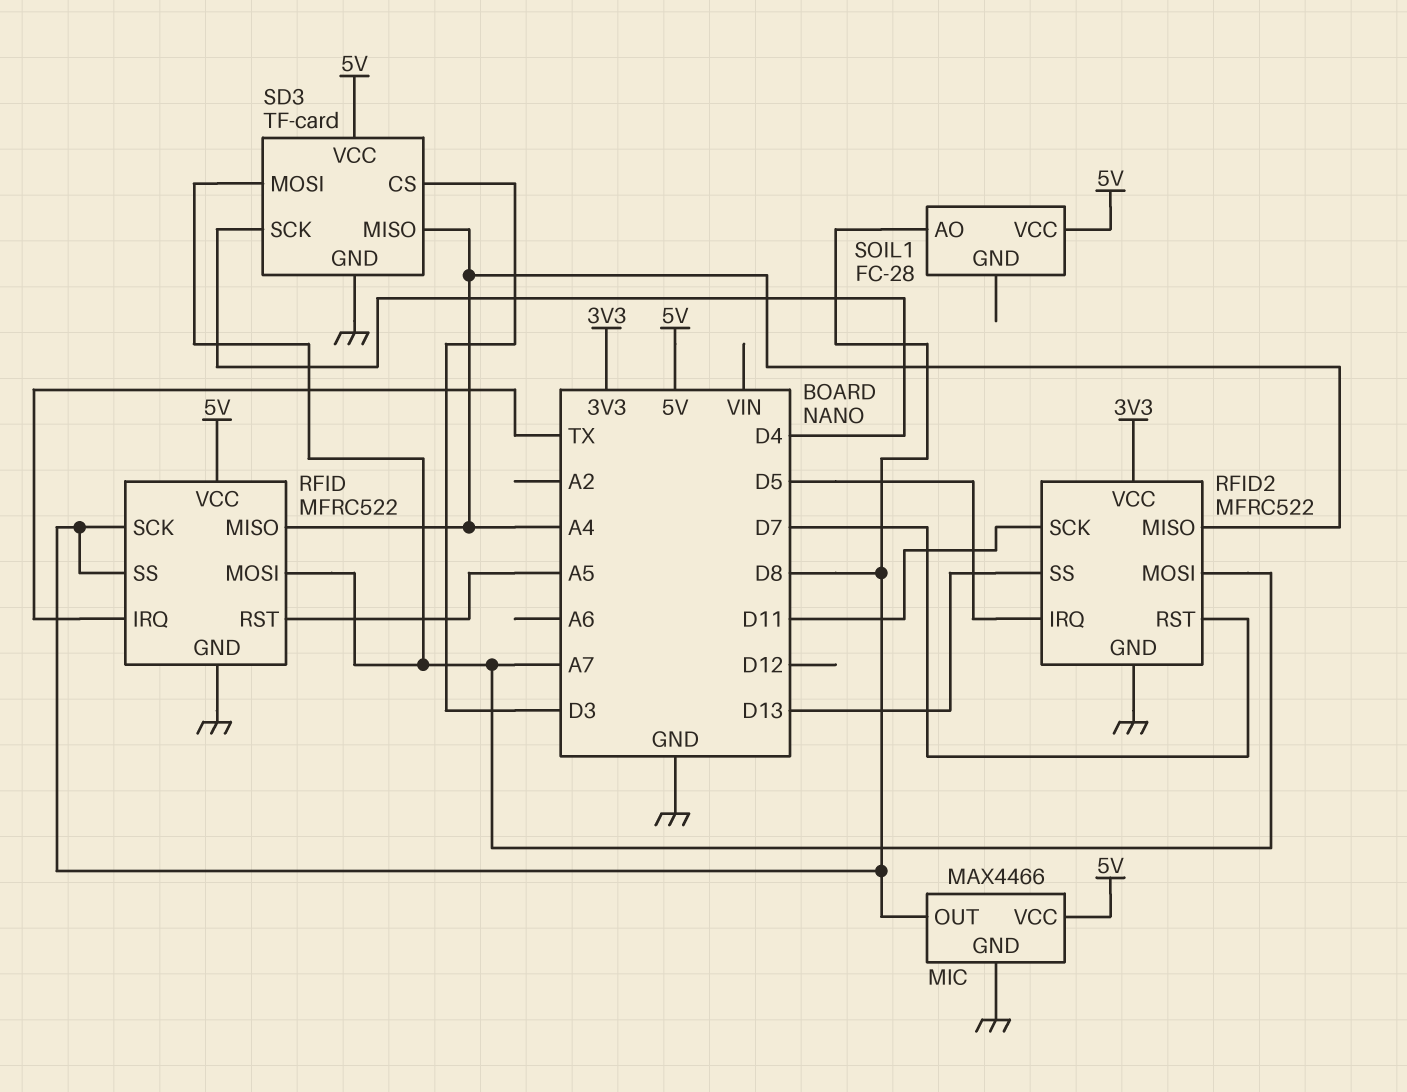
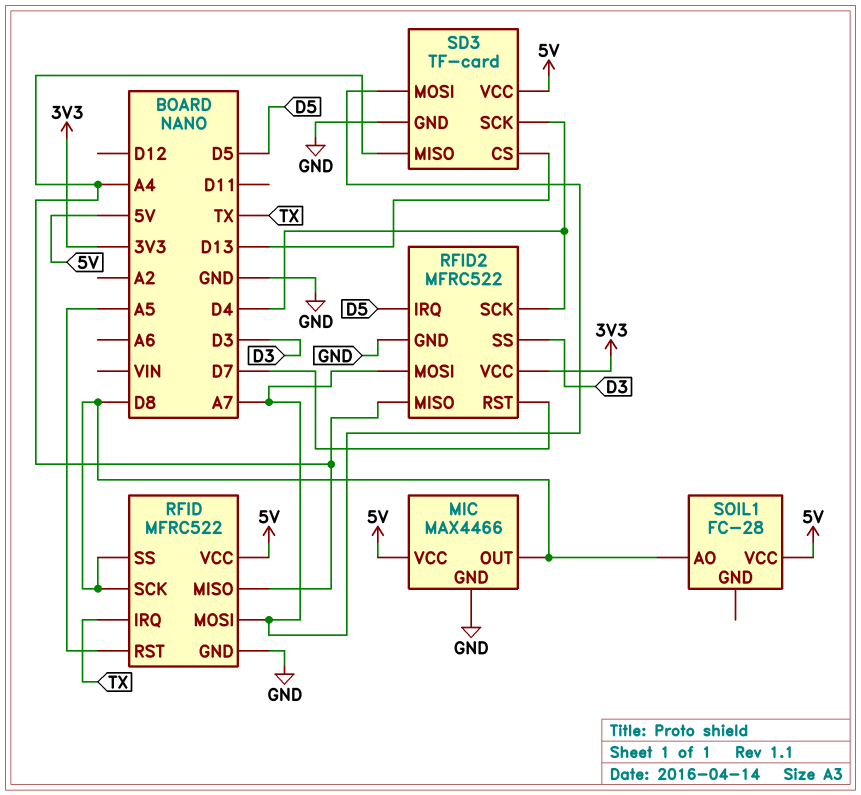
RFID2 pin SCK: D11 -> D4
RFID2 pin SS: D13 -> D3
SD3 pin CS: D3 -> D13

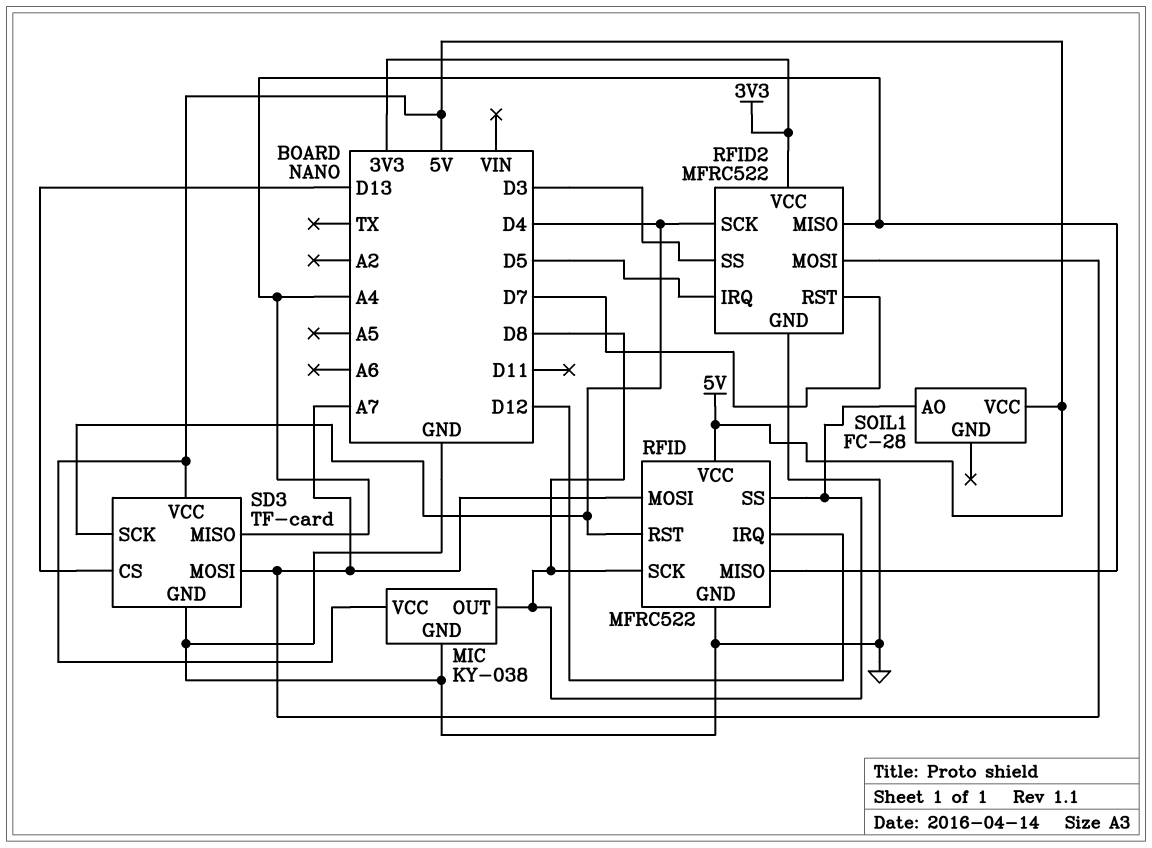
MIC: MAX4466 -> KY-038
RFID pin IRQ: TX -> D12
RFID pin RST: A5 -> D4

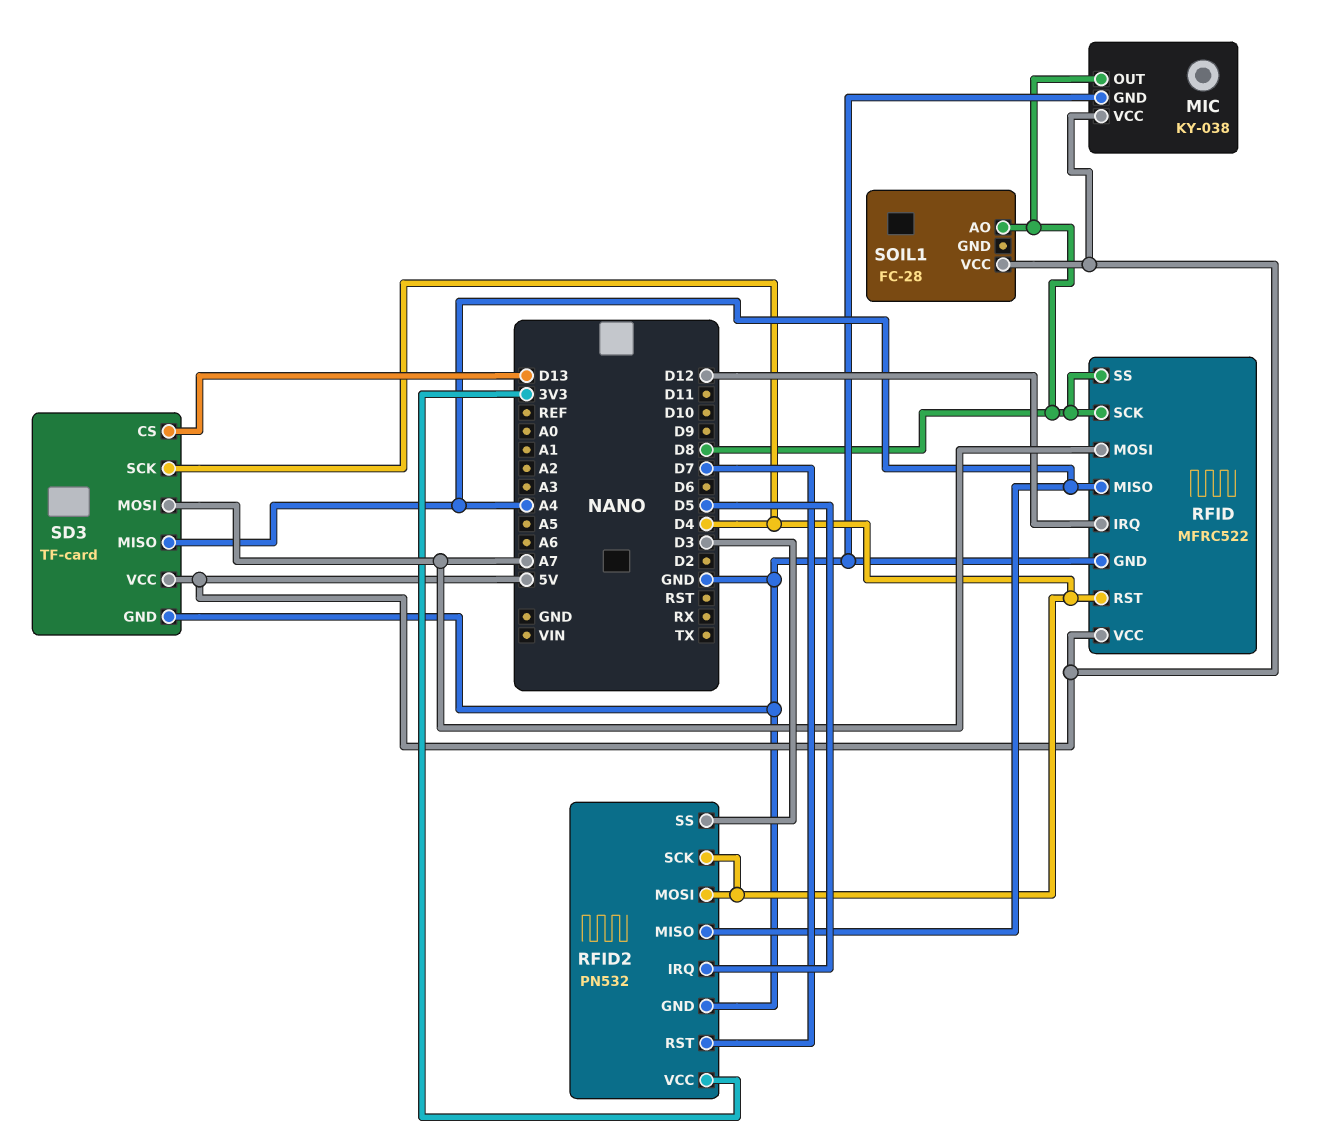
RFID2: MFRC522 -> PN532
RFID2 pin MOSI: A7 -> D4

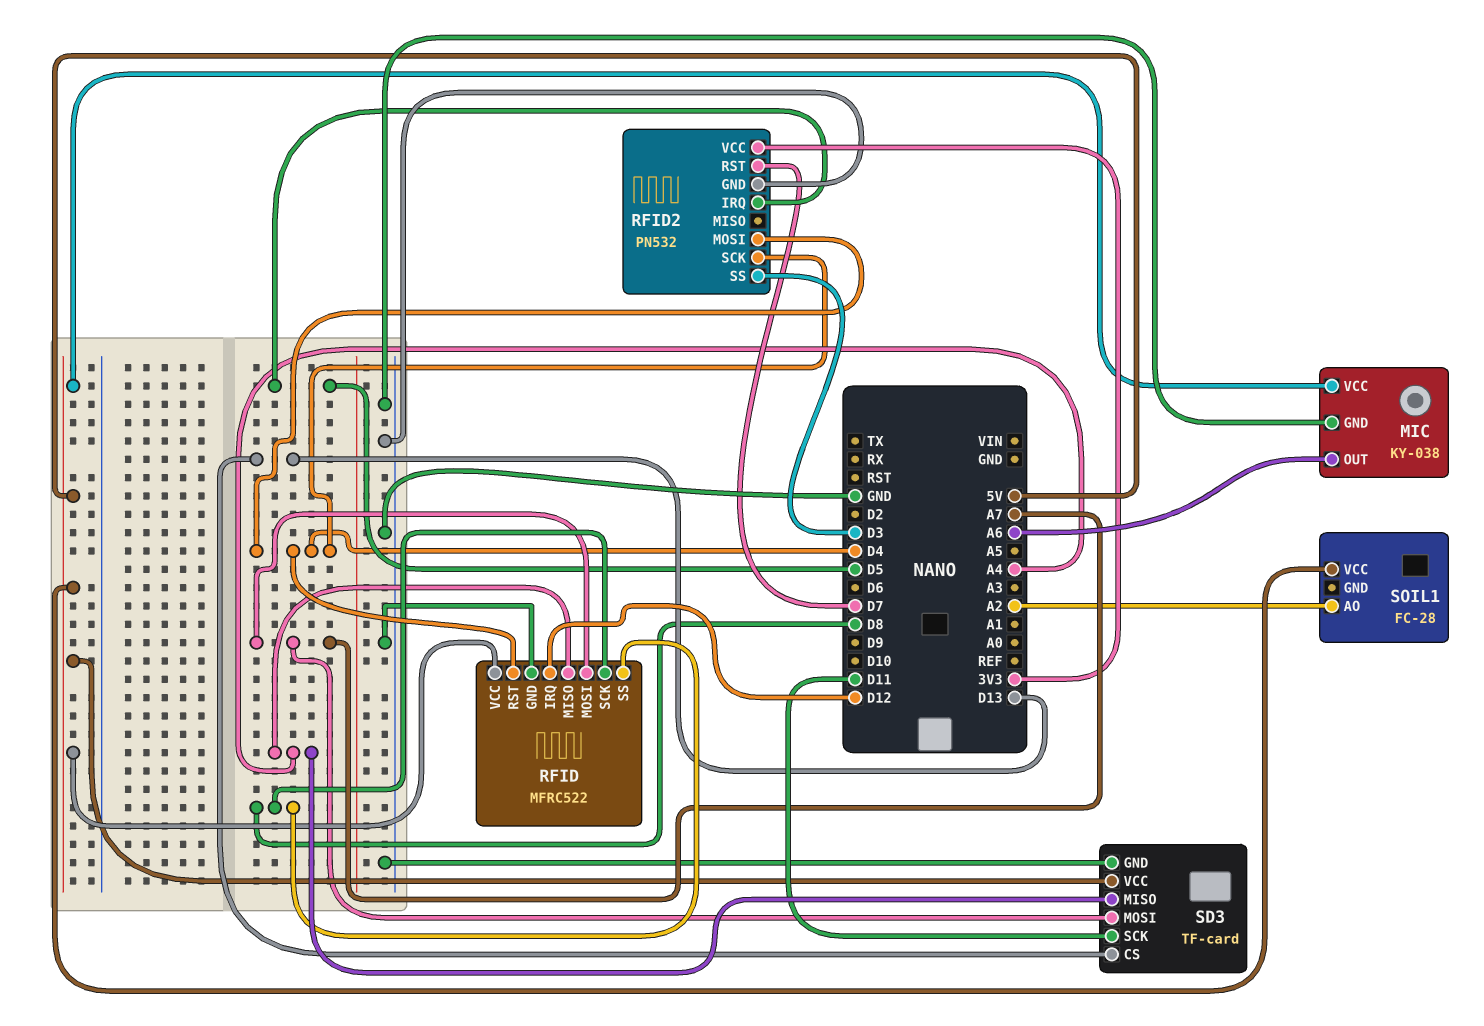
MIC pin OUT: D8 -> A6
RFID2 pin MISO: A4 -> none
SD3 pin SCK: D4 -> D11
SOIL1 pin AO: D8 -> A2

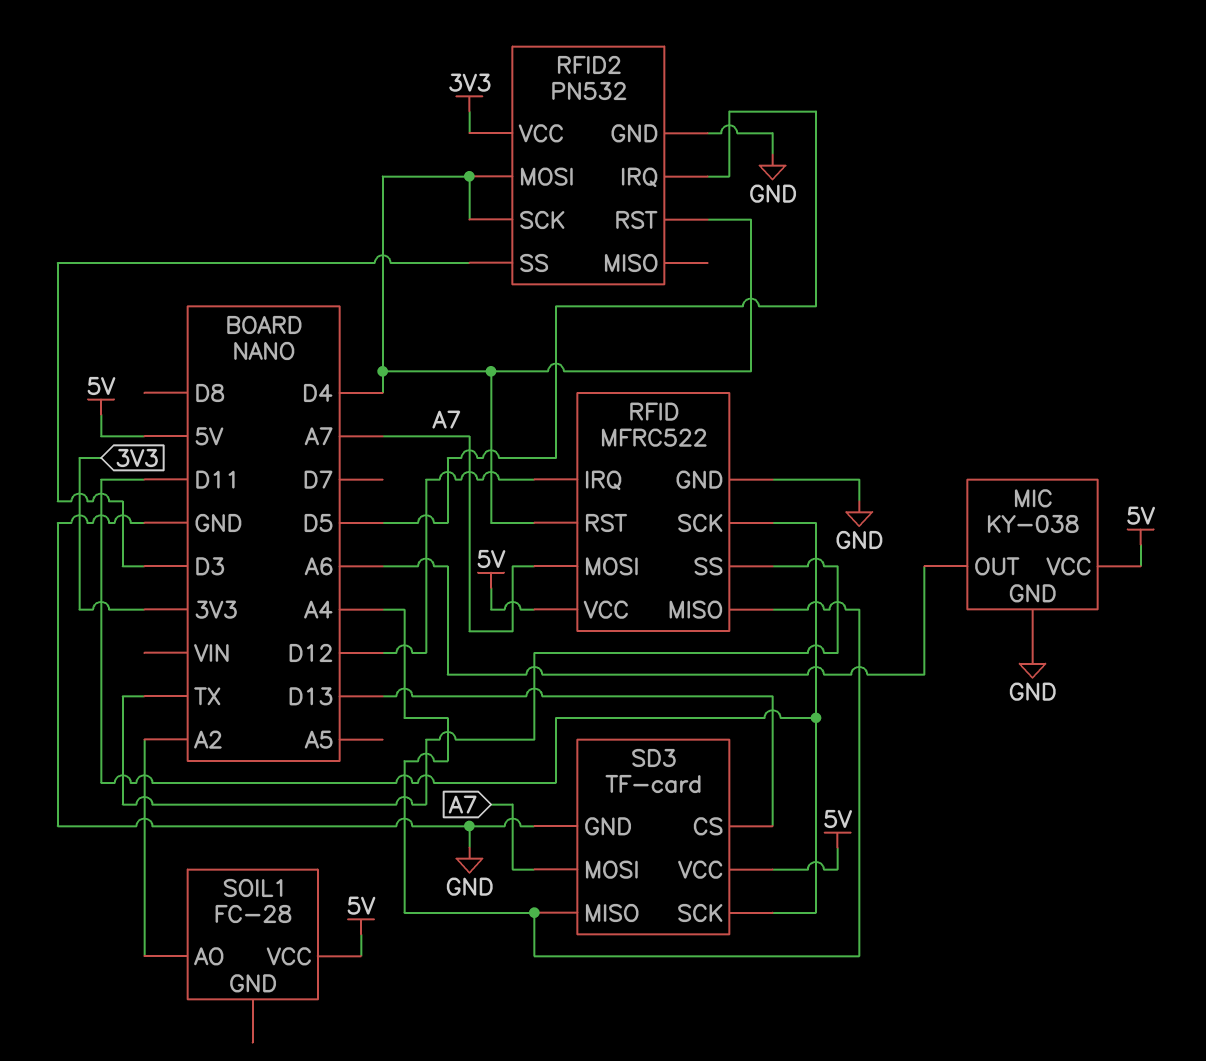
RFID pin SCK: D8 -> D11
RFID pin SS: D8 -> TX
RFID2 pin RST: D7 -> D4

